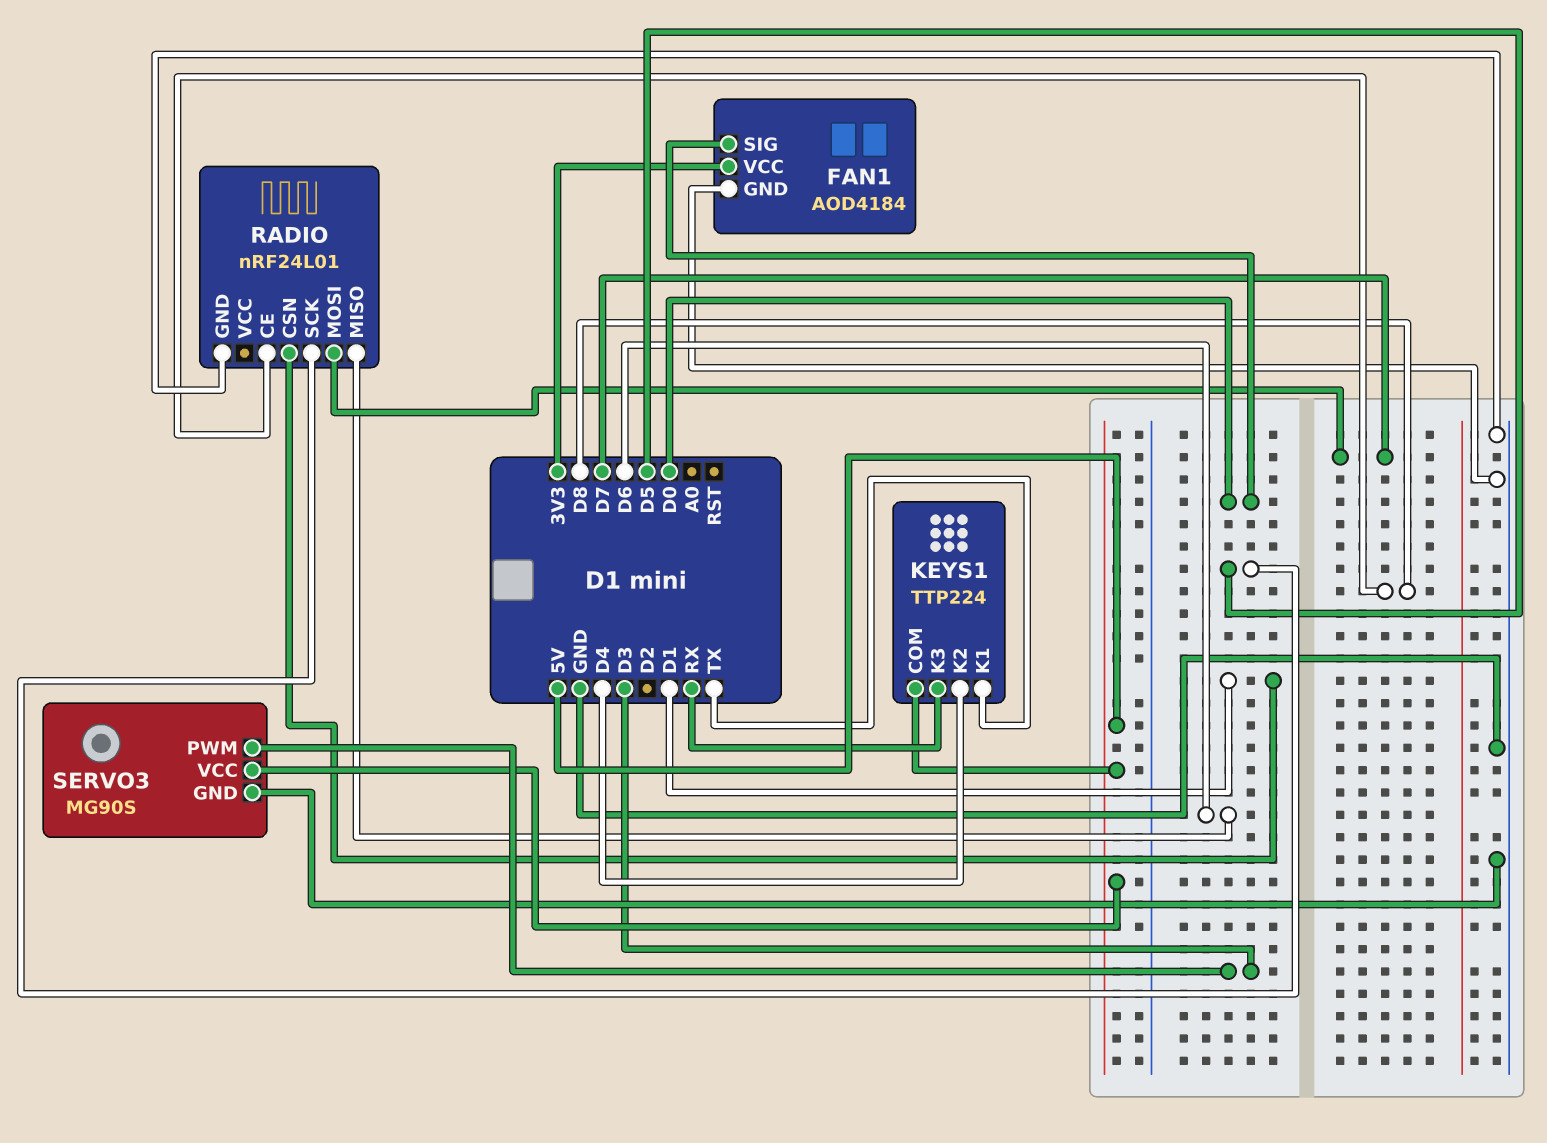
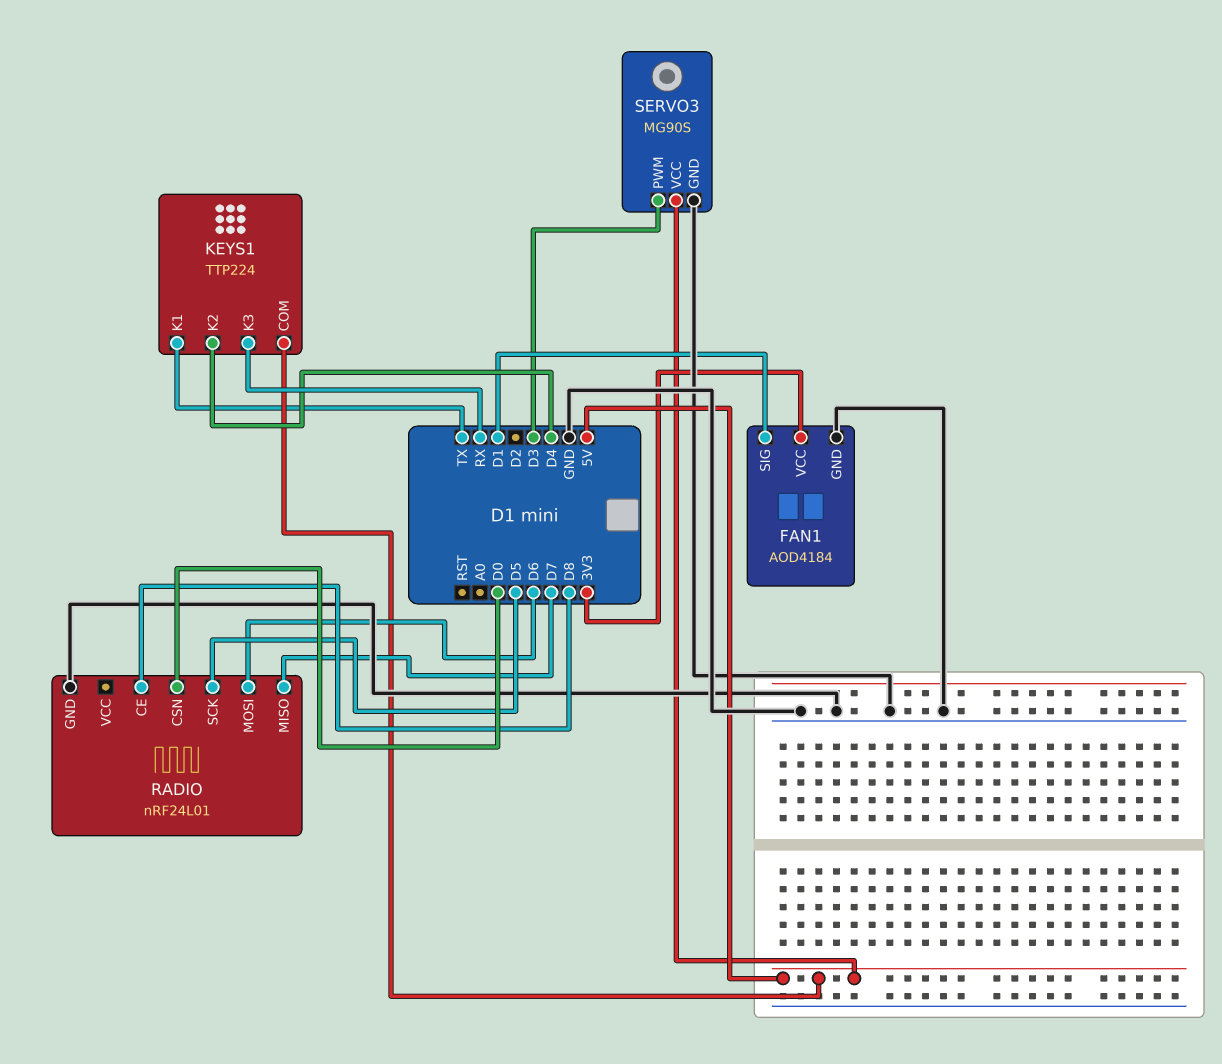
FAN1 pin SIG: D0 -> D1
RADIO pin CSN: D1 -> D0
RADIO pin MISO: D6 -> D7
RADIO pin MOSI: D7 -> D6

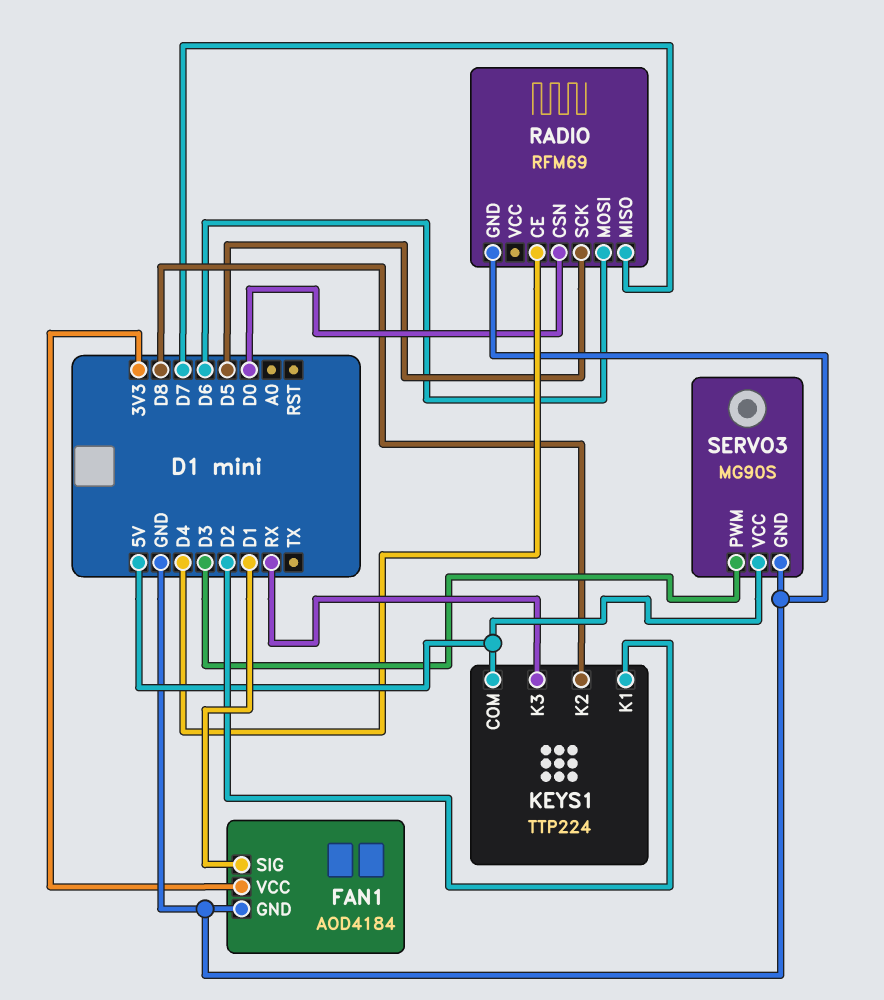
KEYS1 pin K1: TX -> D2
KEYS1 pin K2: D4 -> D8
RADIO: nRF24L01 -> RFM69
RADIO pin CE: D8 -> D4

